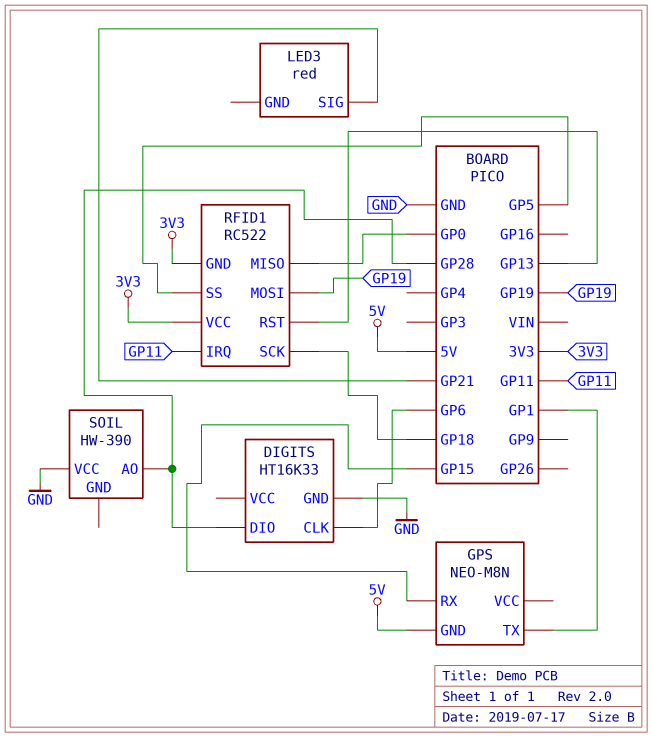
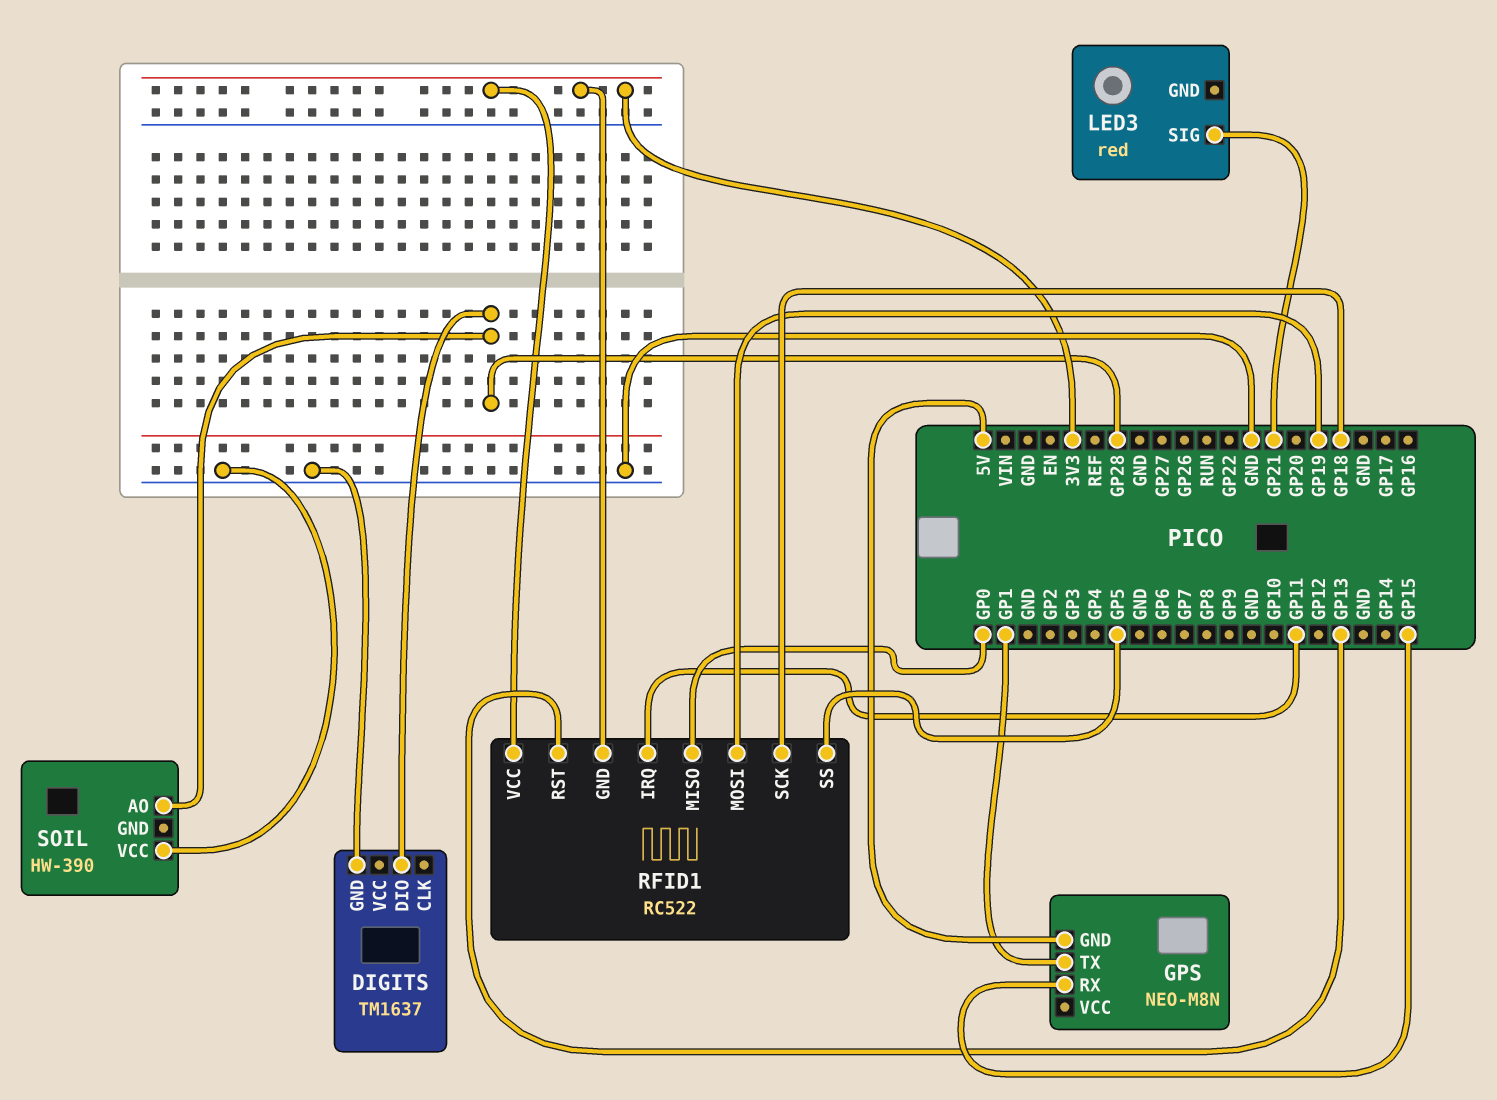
DIGITS: HT16K33 -> TM1637
DIGITS pin CLK: GP6 -> none

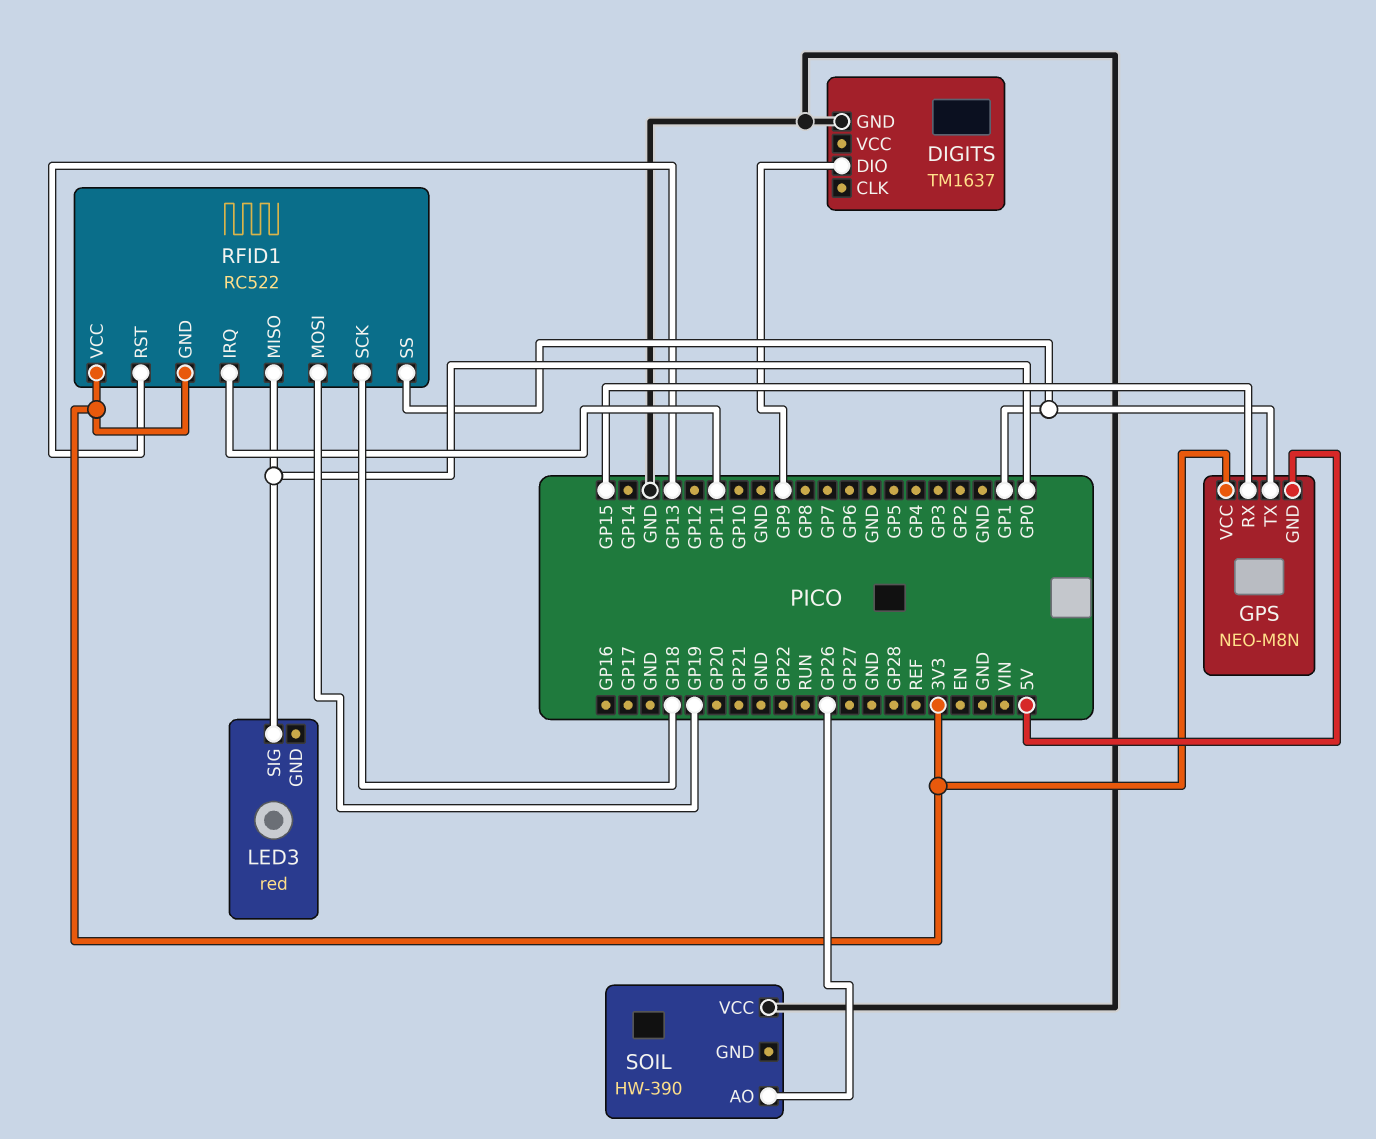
DIGITS pin DIO: GP28 -> GP9
GPS pin VCC: none -> 3V3
LED3 pin SIG: GP21 -> GP0
RFID1 pin SS: GP5 -> GP1
SOIL pin AO: GP28 -> GP26

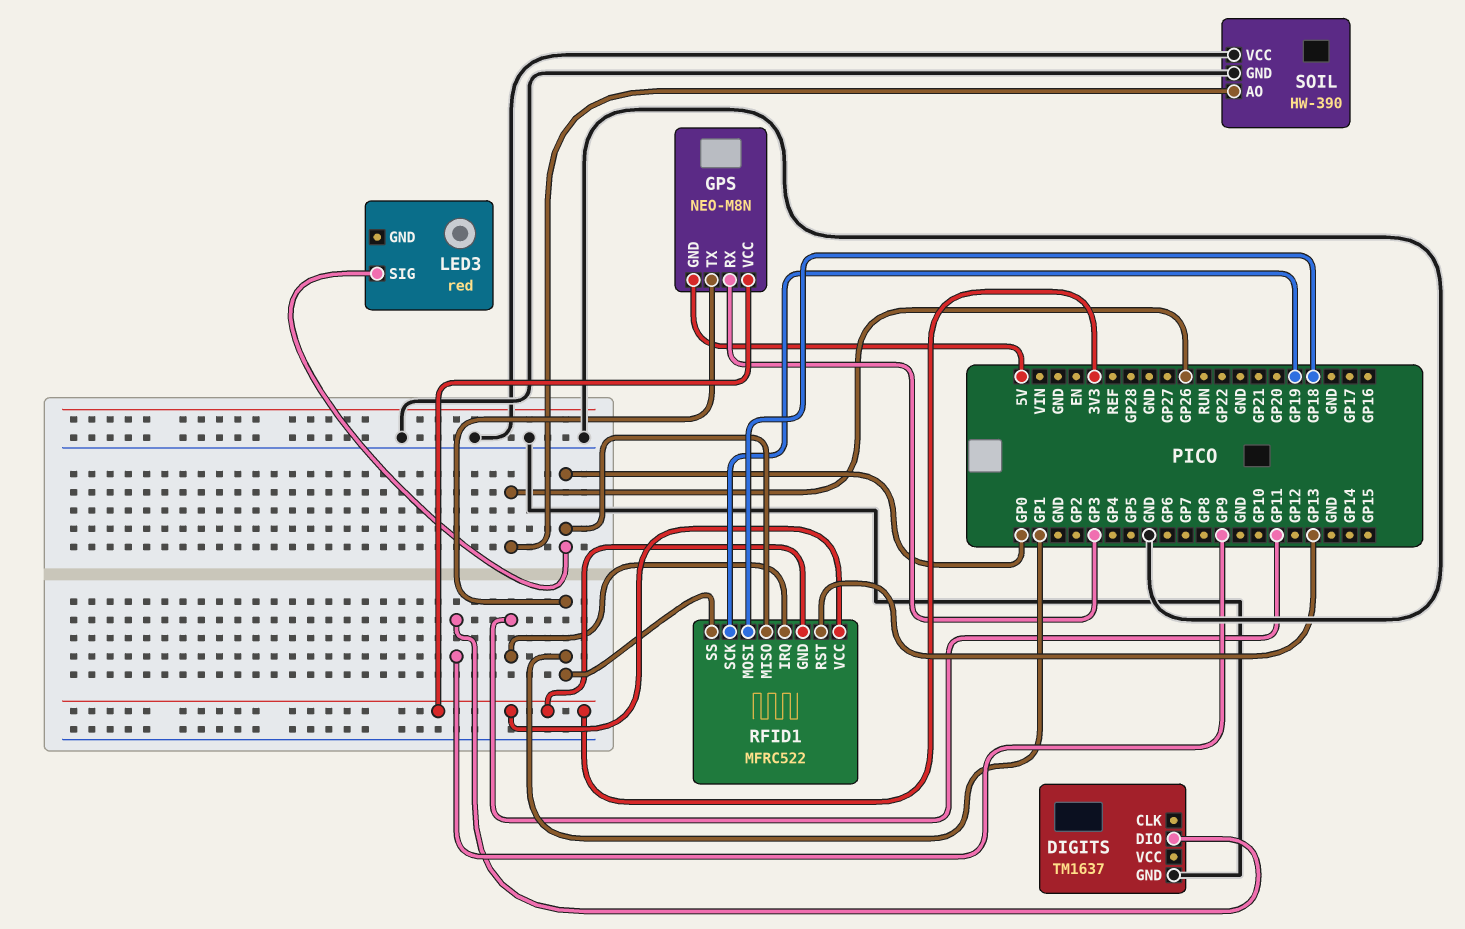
GPS pin RX: GP15 -> GP3
RFID1: RC522 -> MFRC522
RFID1 pin MOSI: GP19 -> GP18
RFID1 pin SCK: GP18 -> GP19
SOIL pin GND: none -> GND

